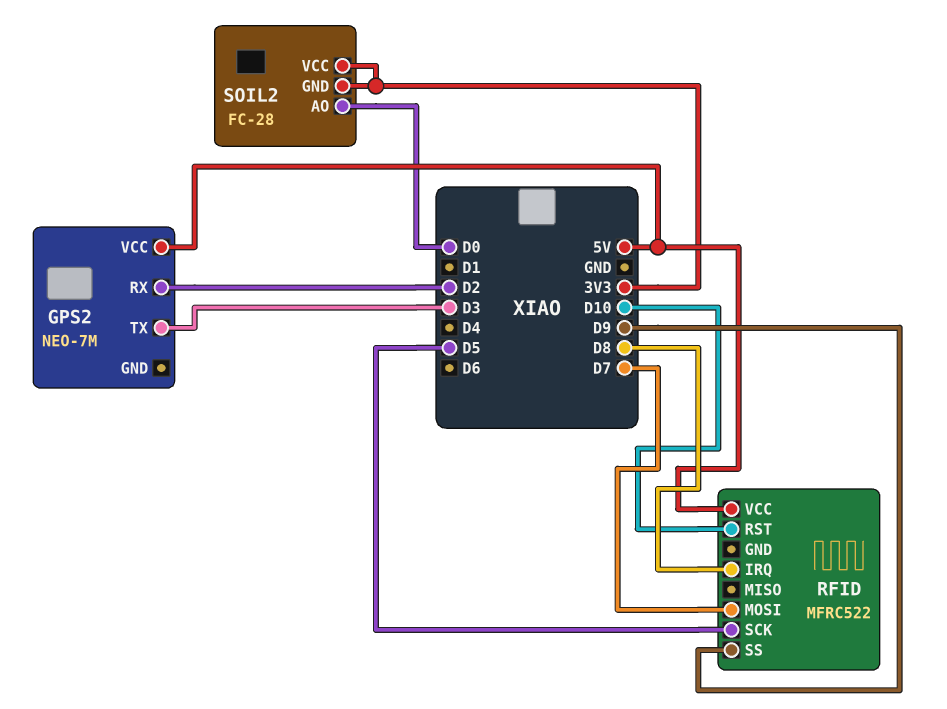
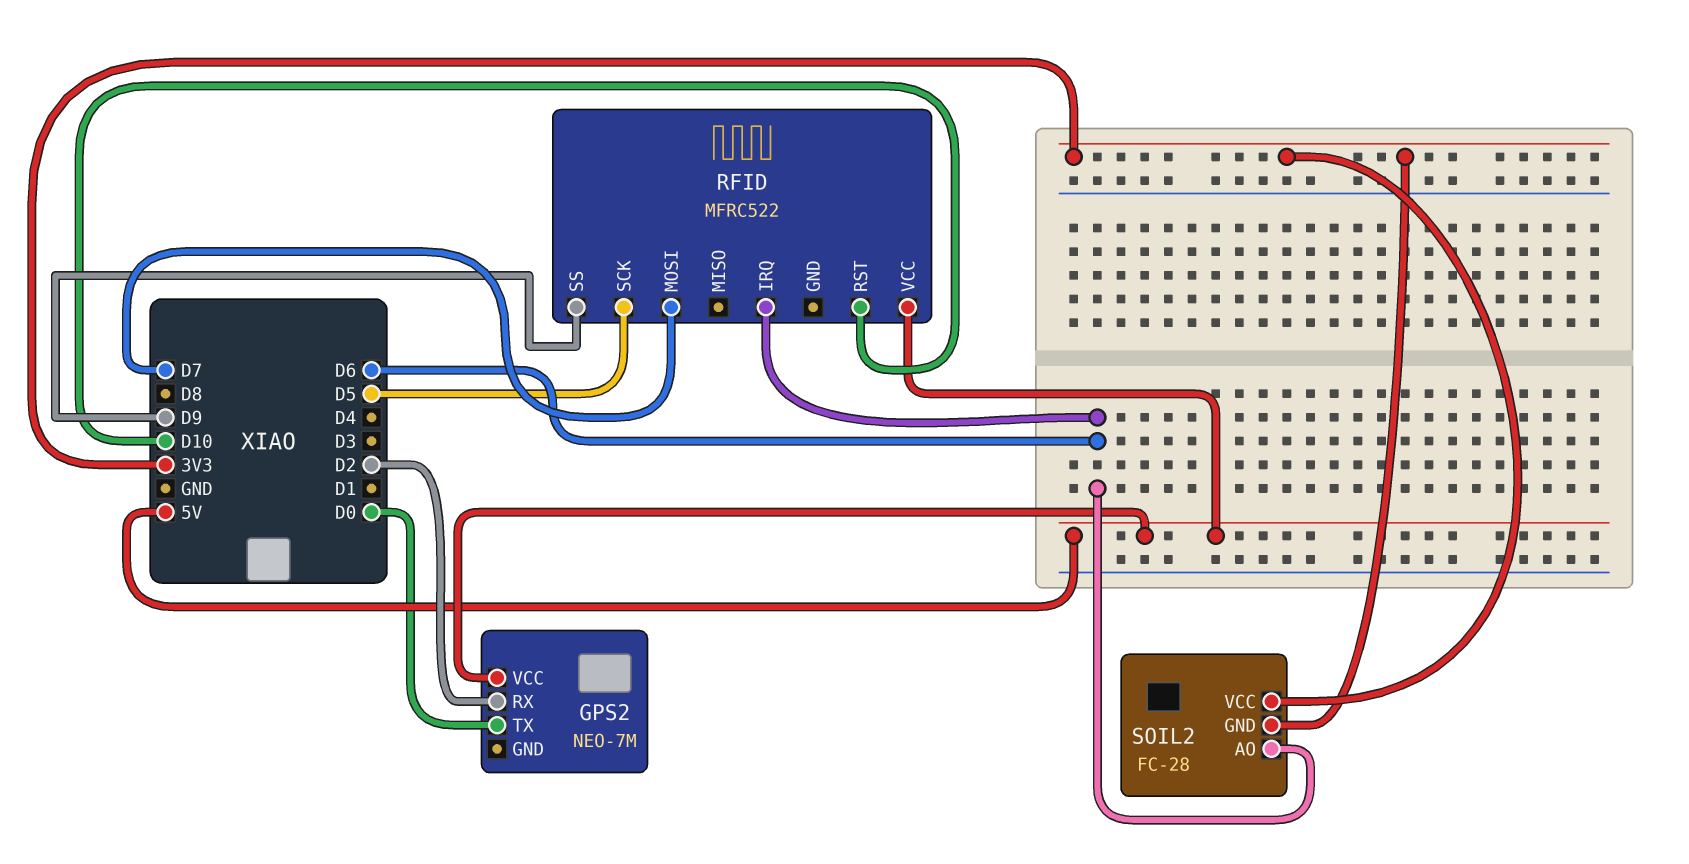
GPS2 pin TX: D3 -> D0
RFID pin IRQ: D8 -> D6
SOIL2 pin AO: D0 -> D6

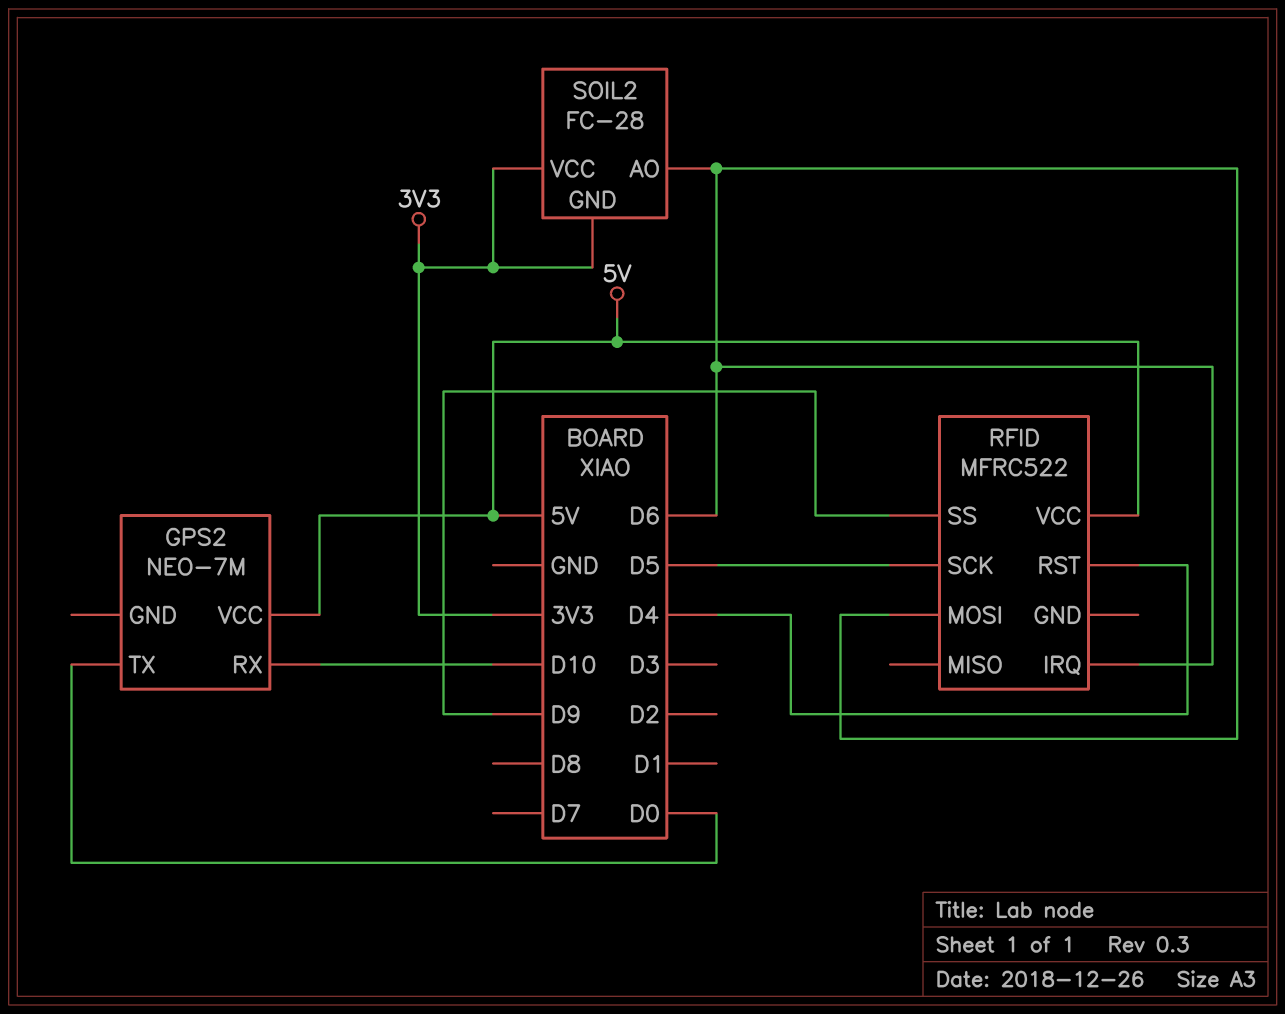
GPS2 pin RX: D2 -> D10
RFID pin MOSI: D7 -> D6
RFID pin RST: D10 -> D4

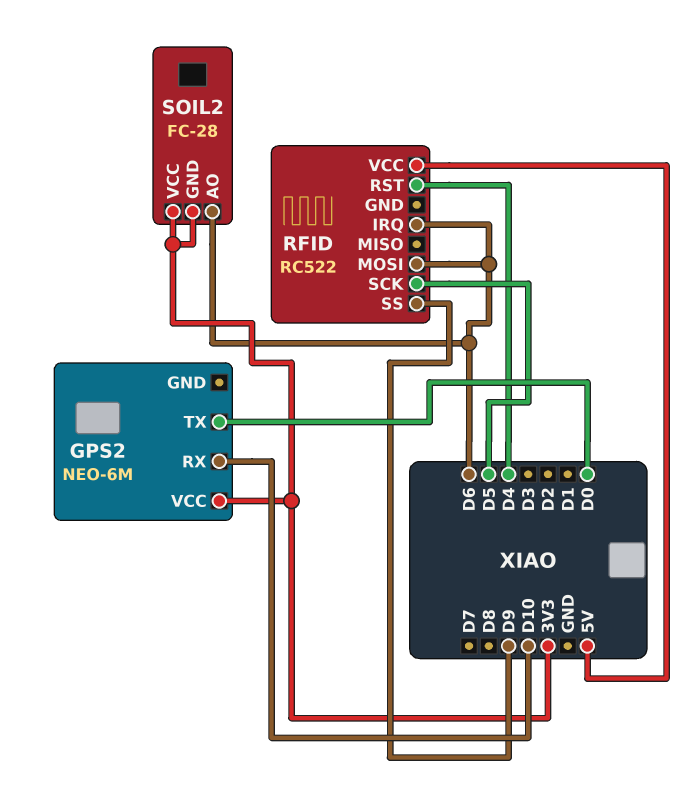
GPS2: NEO-7M -> NEO-6M
GPS2 pin VCC: 5V -> 3V3
RFID: MFRC522 -> RC522

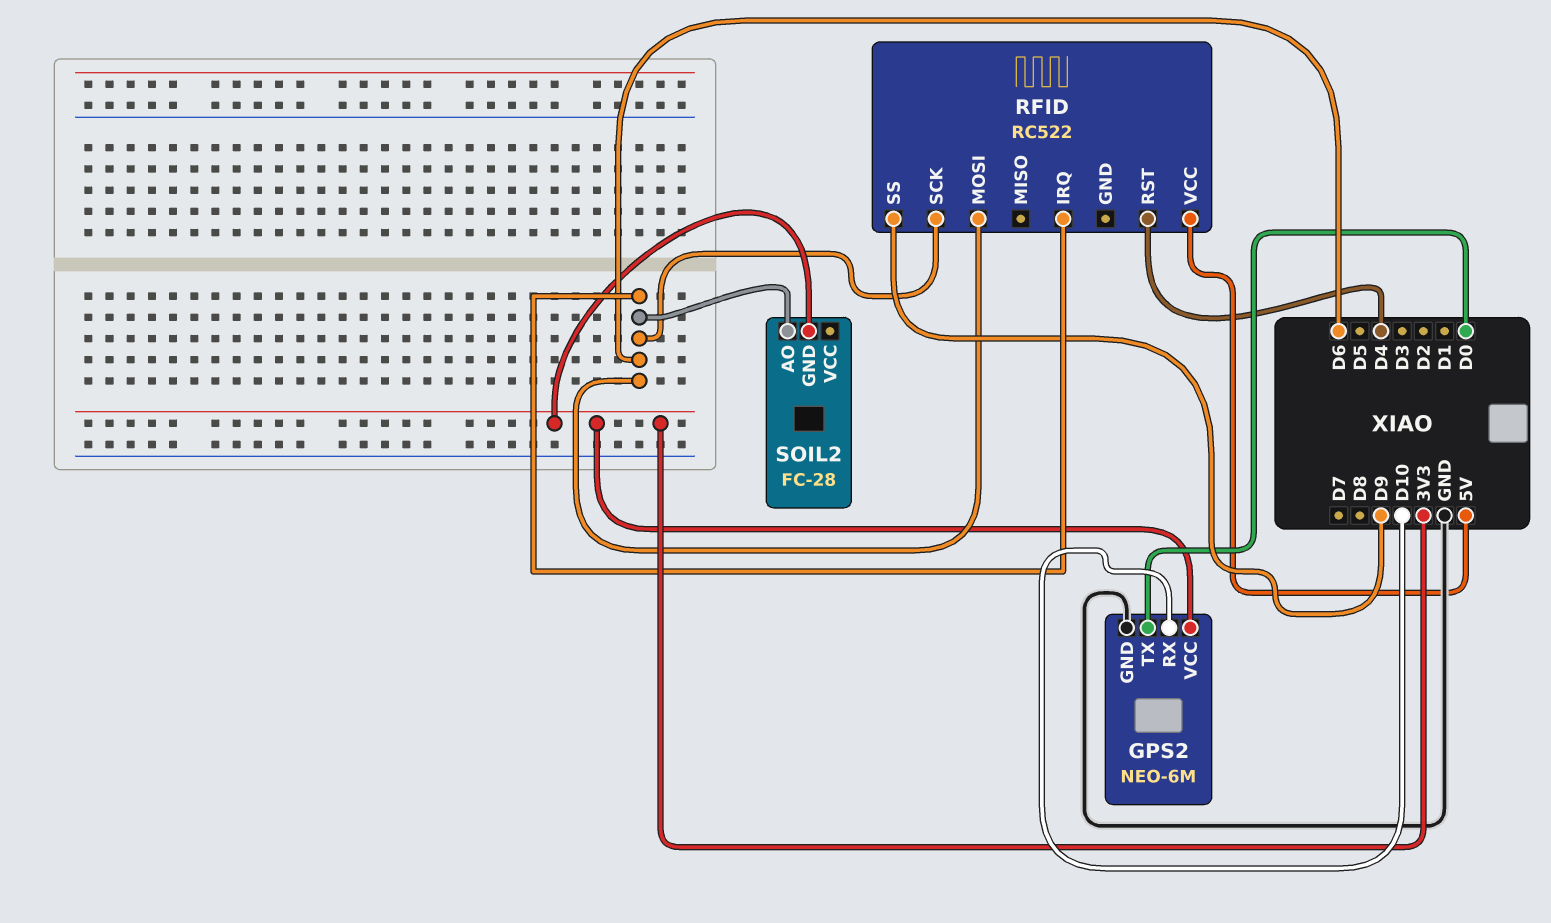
GPS2 pin GND: none -> GND
RFID pin SCK: D5 -> D6
SOIL2 pin VCC: 3V3 -> none

